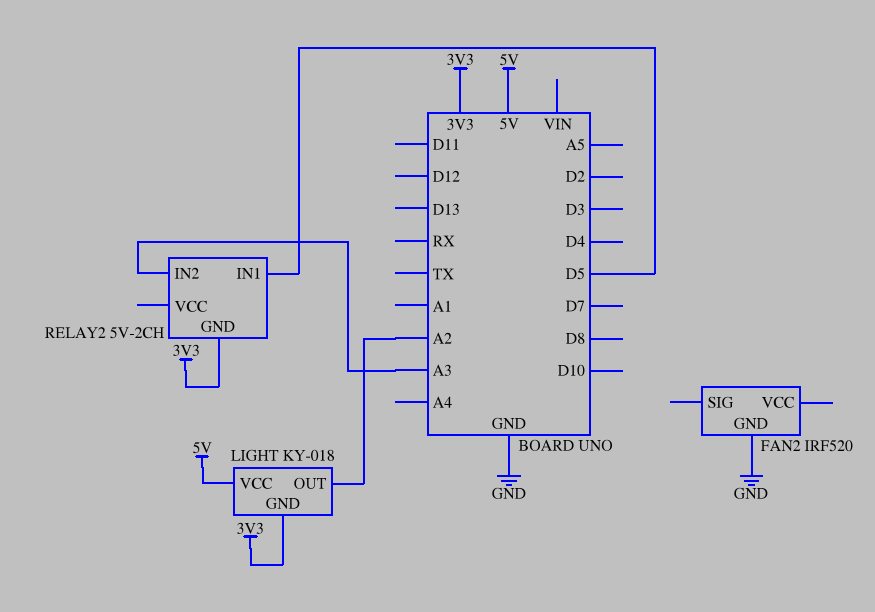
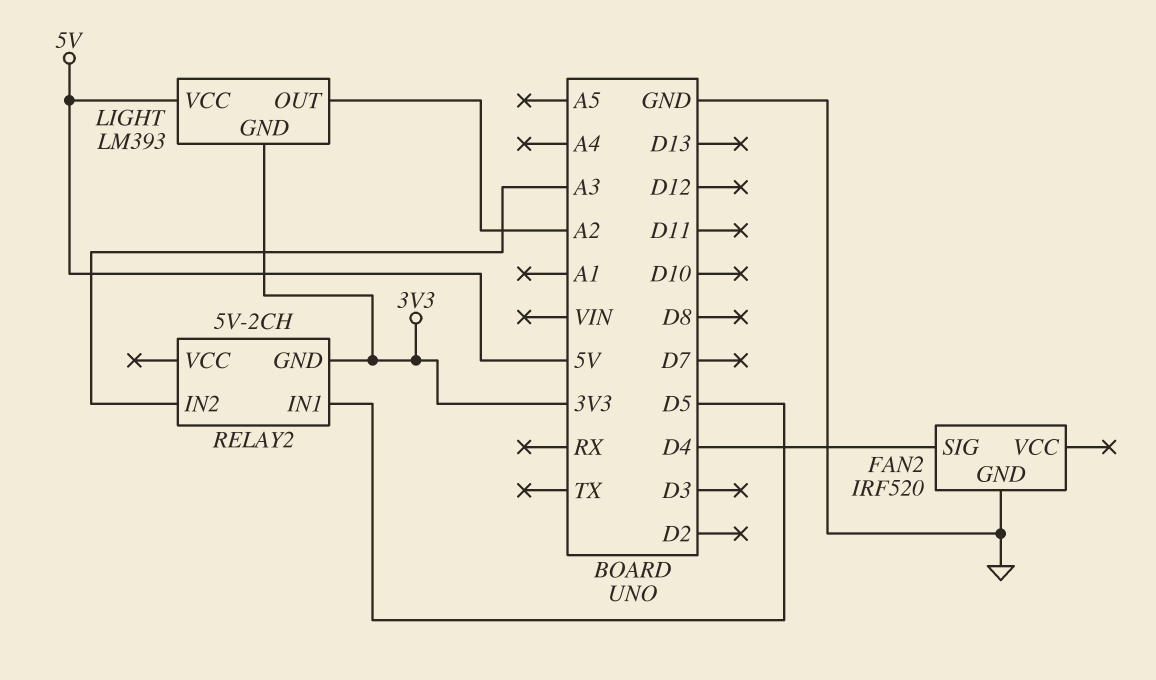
FAN2 pin SIG: none -> D4
LIGHT: KY-018 -> LM393

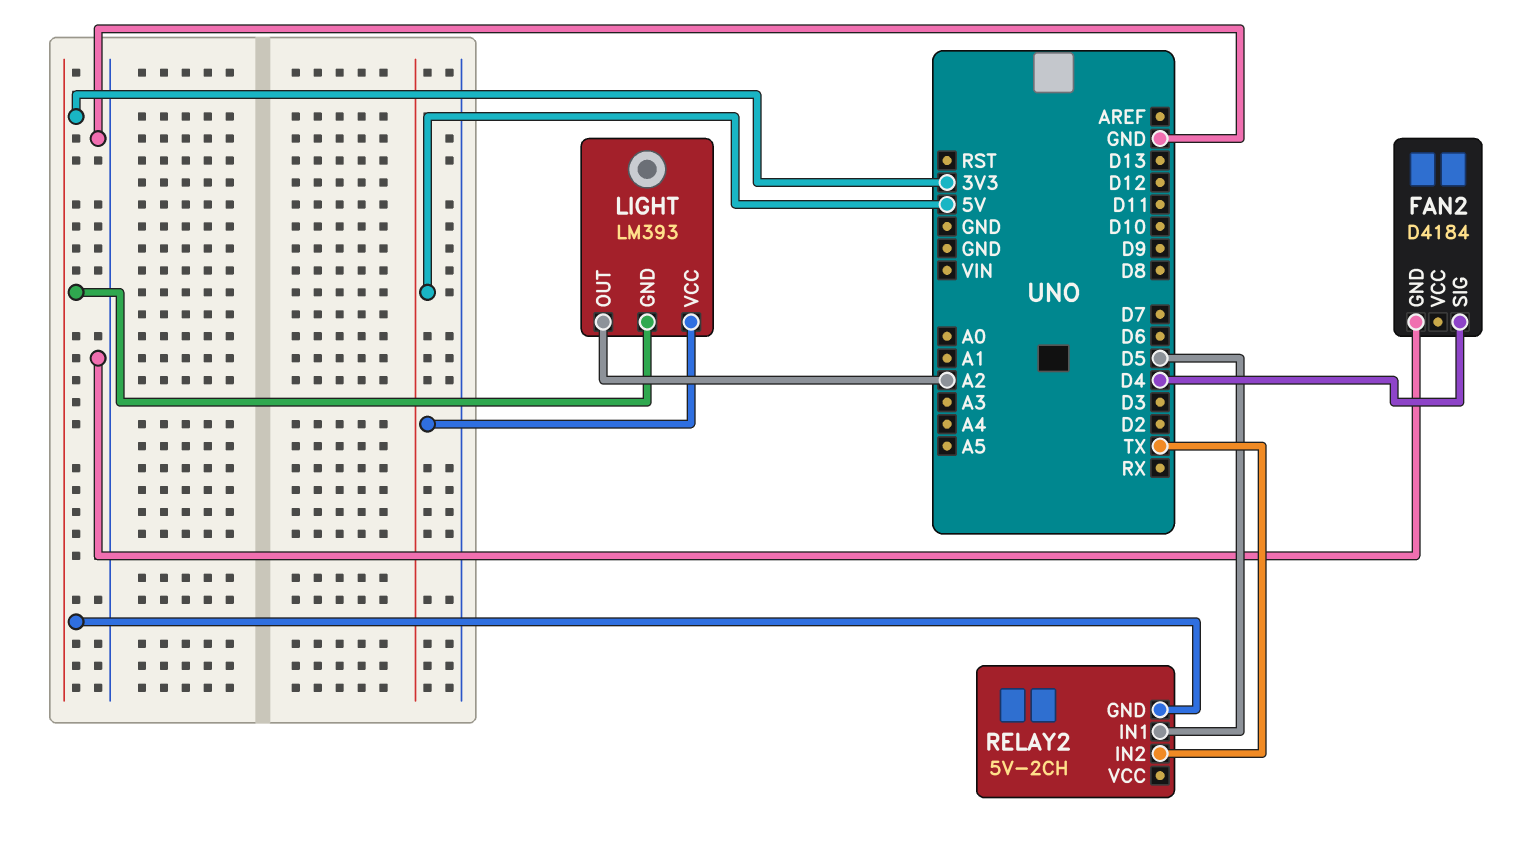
FAN2: IRF520 -> D4184
RELAY2 pin IN2: A3 -> TX

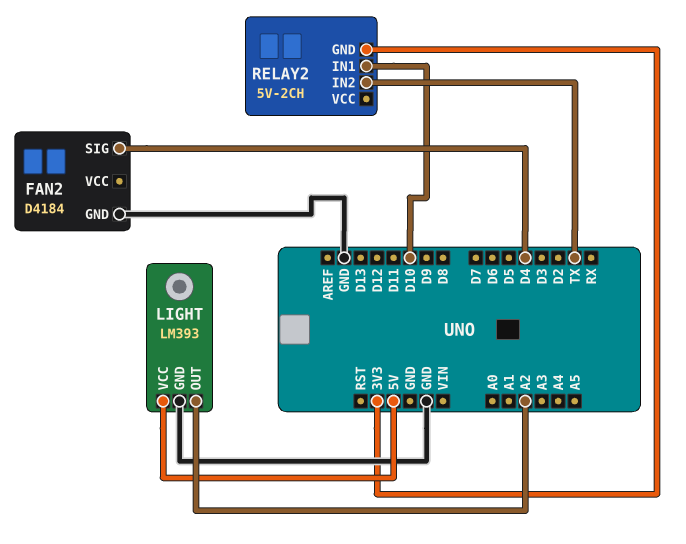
LIGHT pin GND: 3V3 -> GND
RELAY2 pin IN1: D5 -> D10

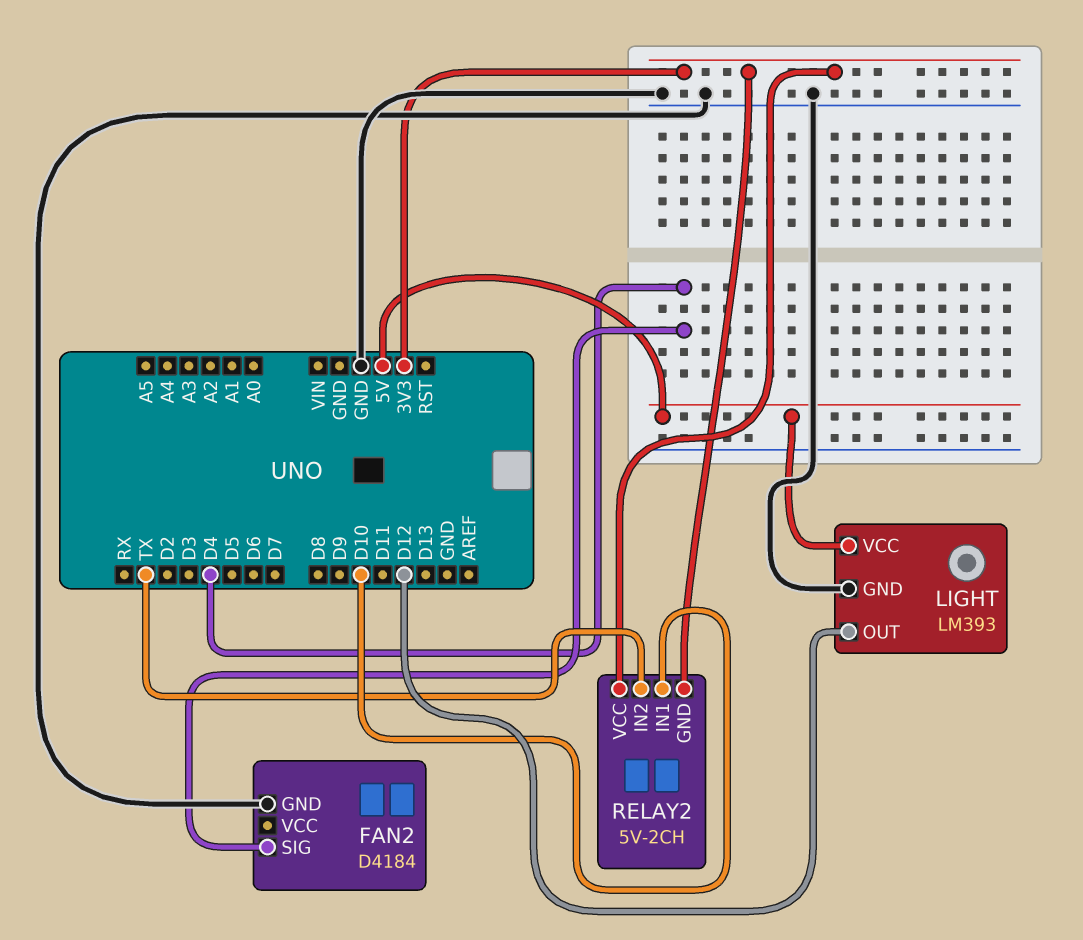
LIGHT pin OUT: A2 -> D12
RELAY2 pin VCC: none -> 3V3

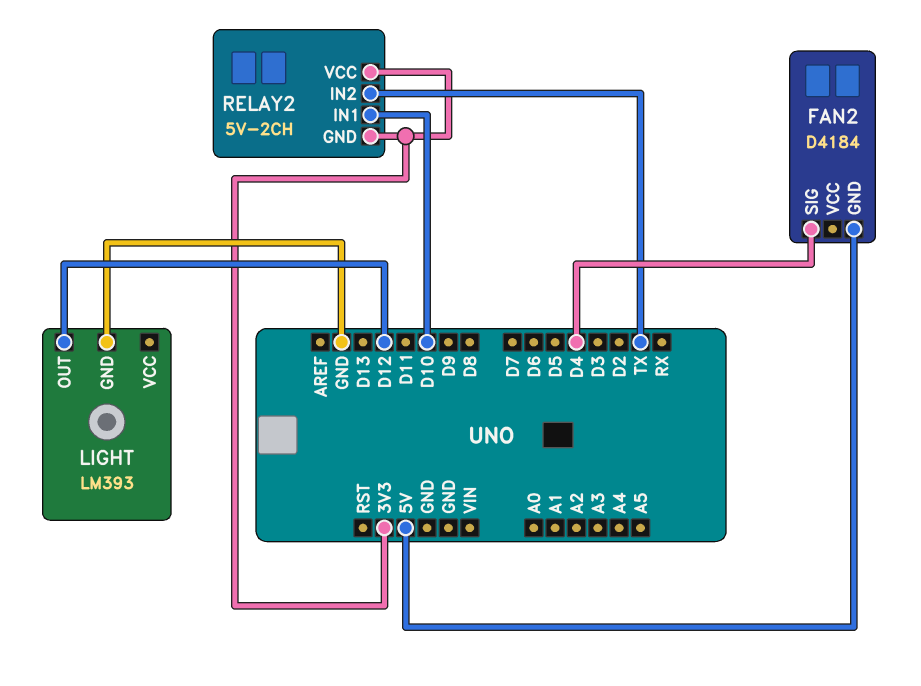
FAN2 pin GND: GND -> 5V
LIGHT pin VCC: 5V -> none

